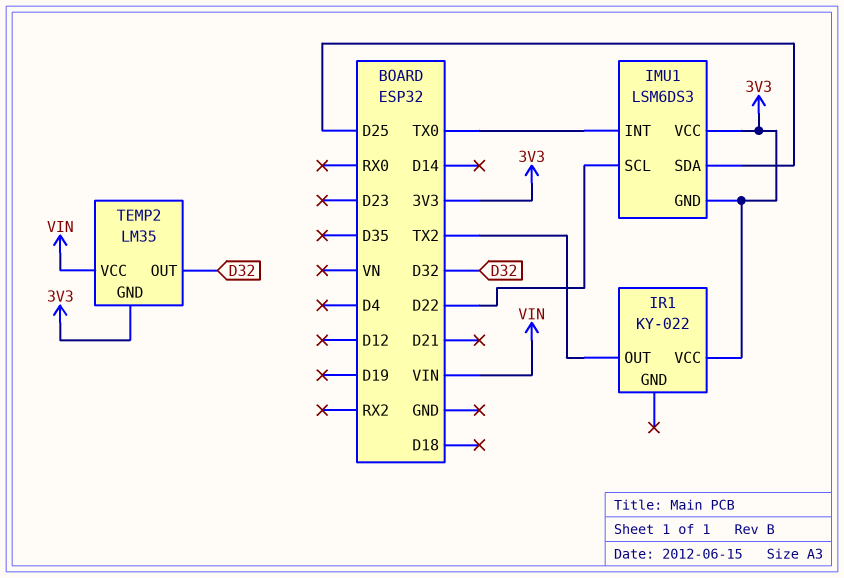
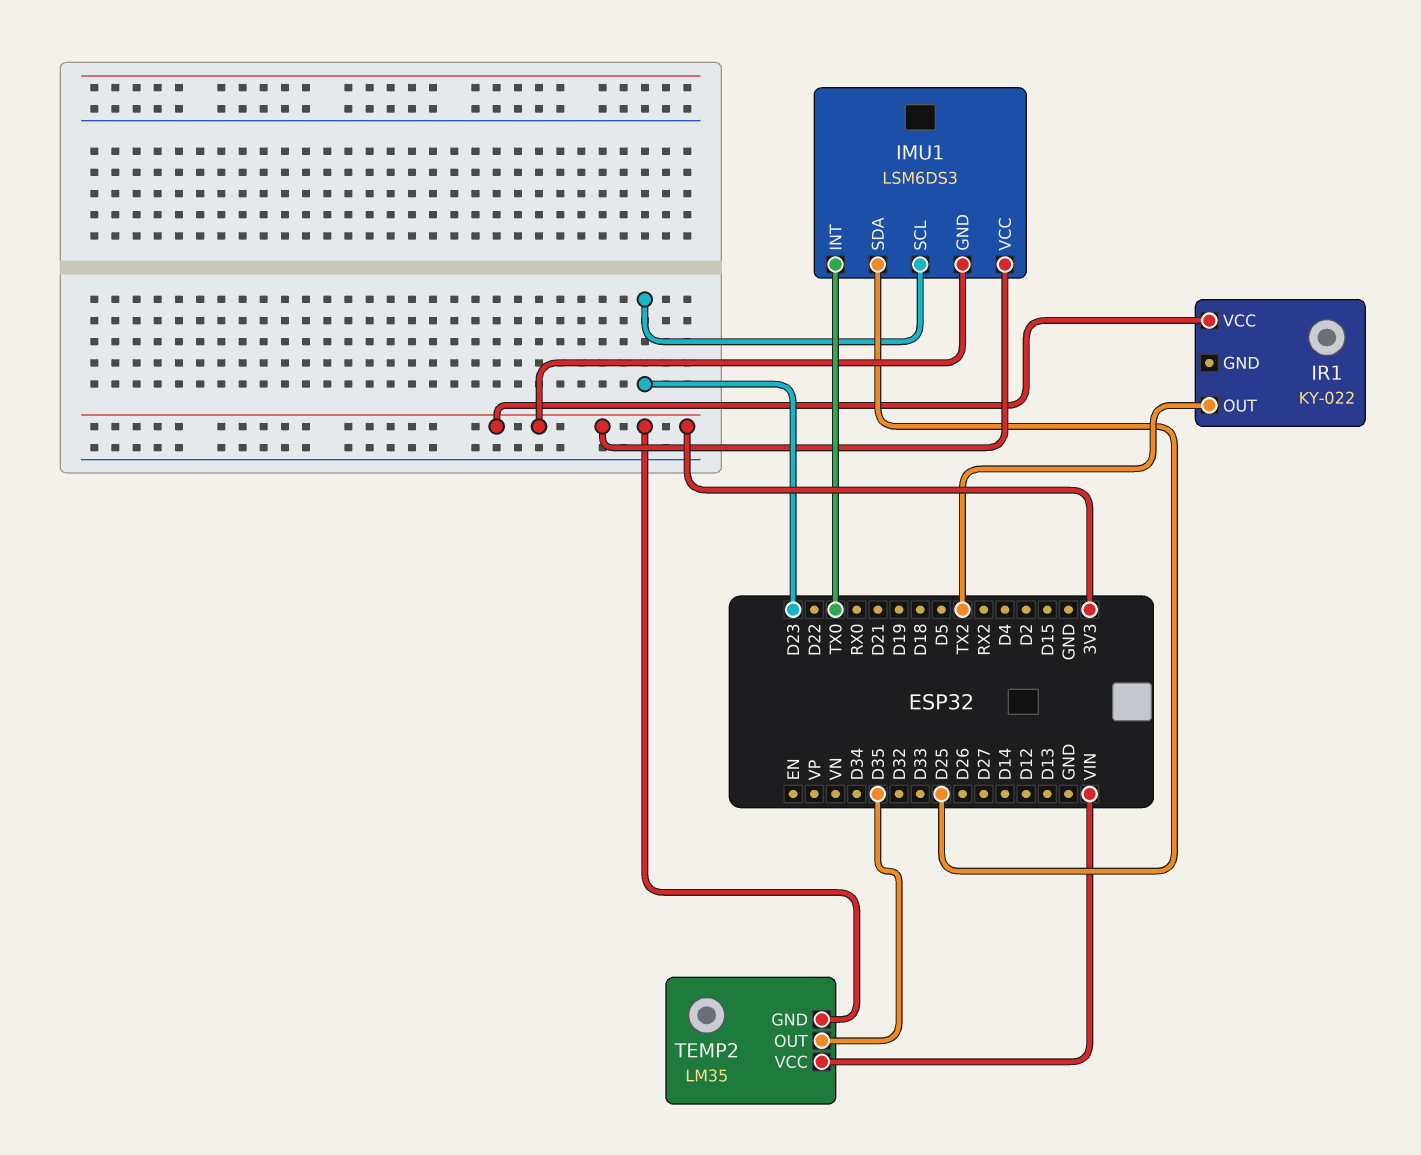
IMU1 pin SCL: D22 -> D23
TEMP2 pin OUT: D32 -> D35

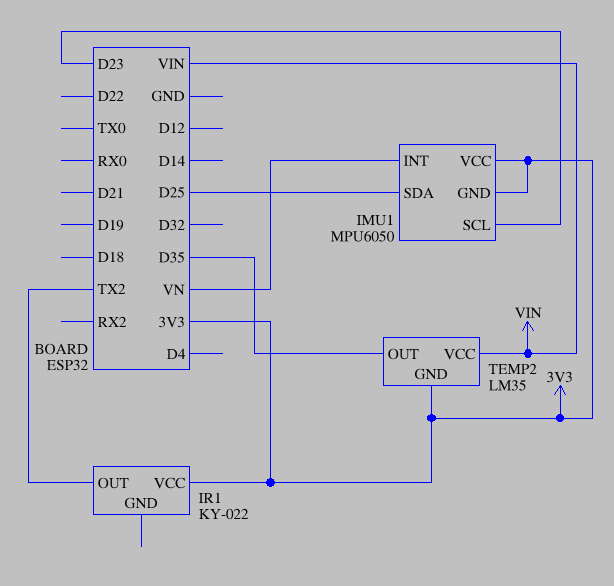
IMU1: LSM6DS3 -> MPU6050
IMU1 pin INT: TX0 -> VN

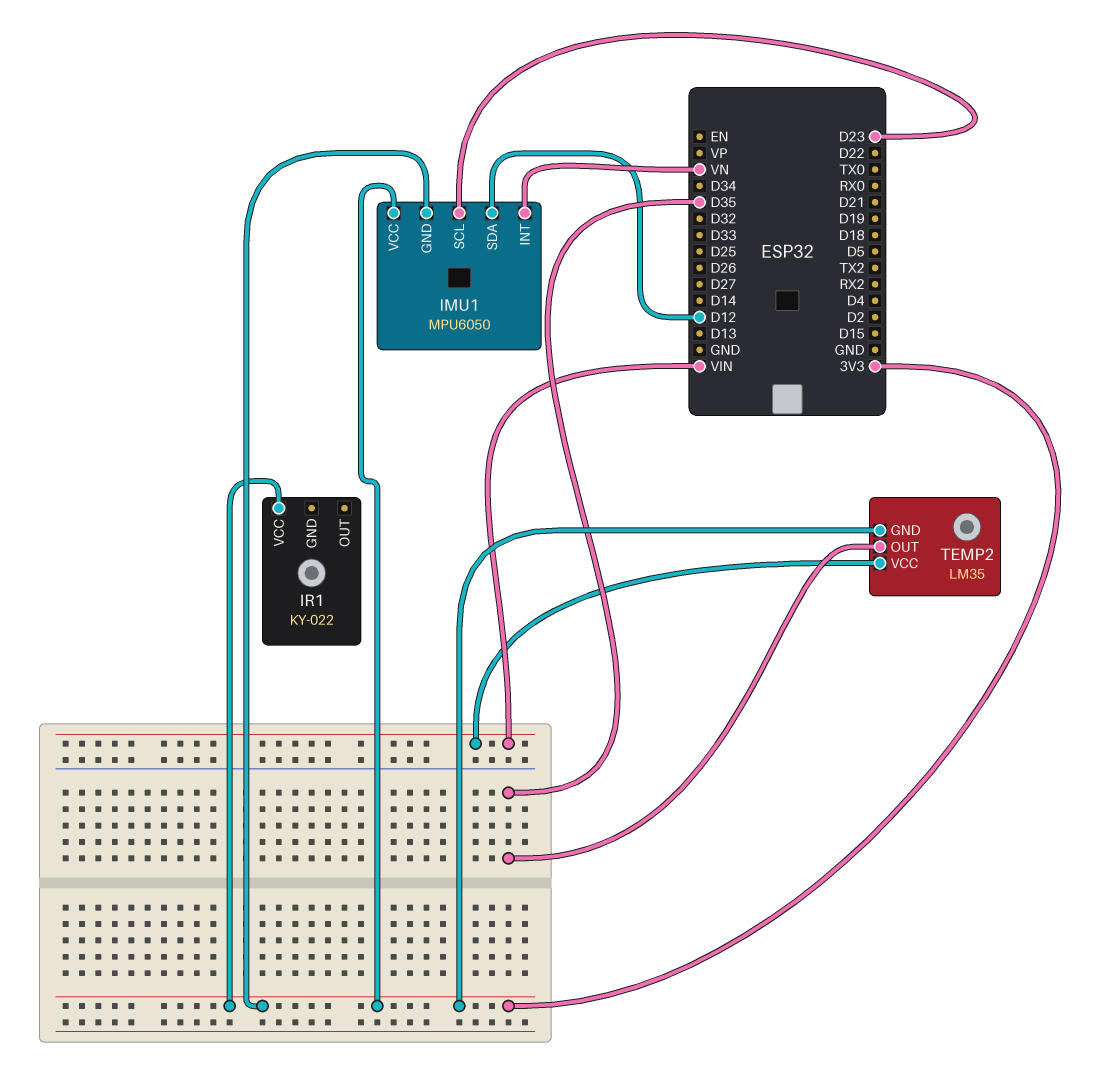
IMU1 pin SDA: D25 -> D12
IR1 pin OUT: TX2 -> none

